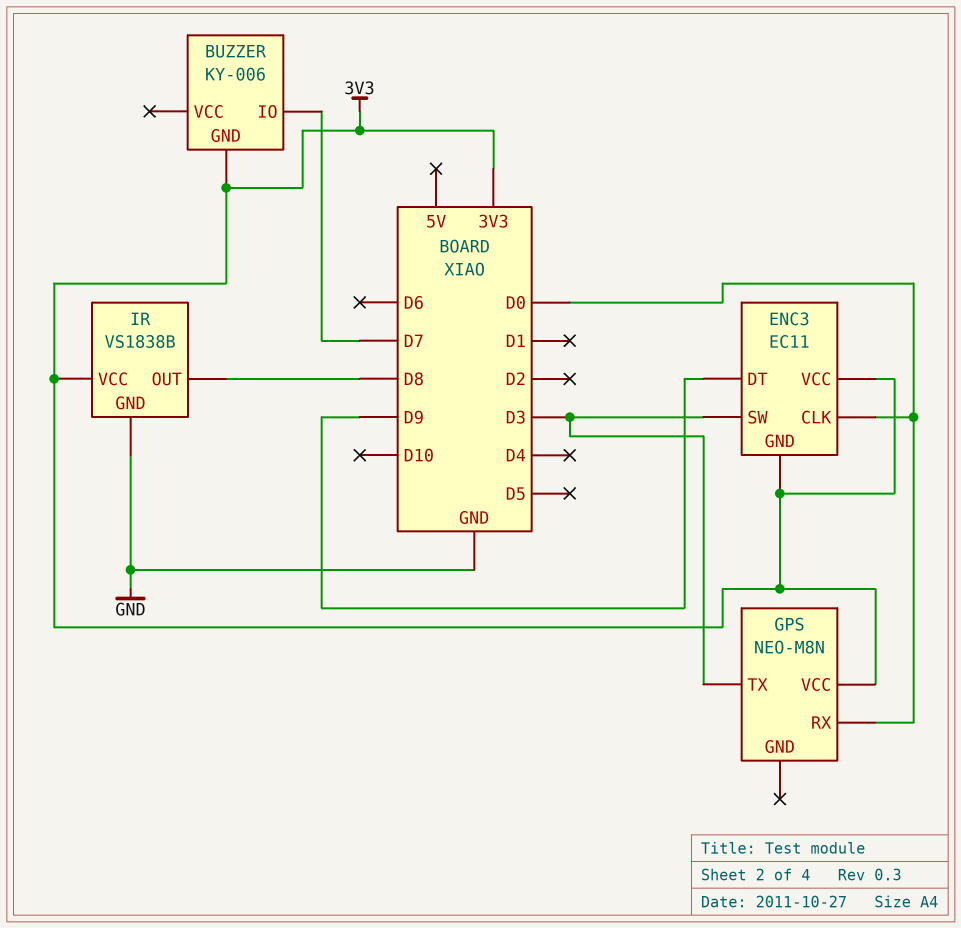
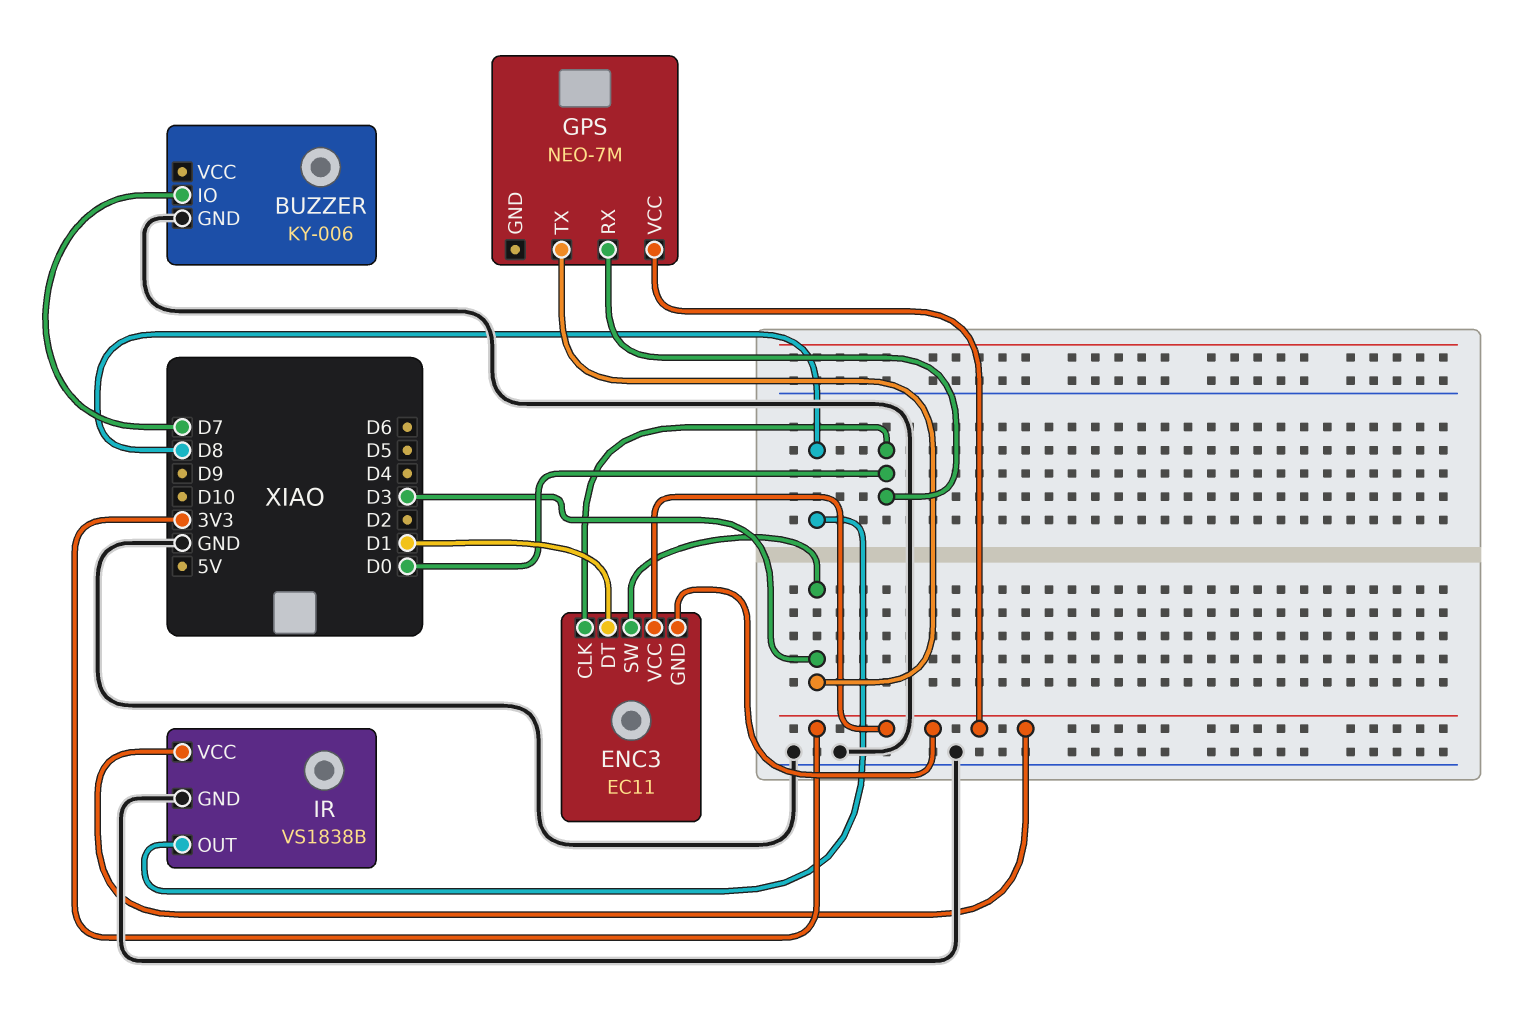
BUZZER pin GND: 3V3 -> GND
ENC3 pin DT: D9 -> D1
GPS: NEO-M8N -> NEO-7M

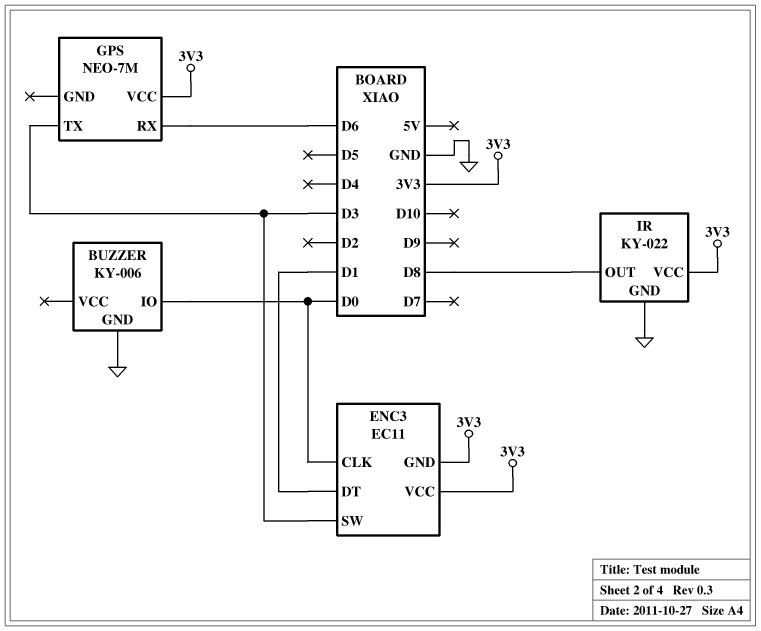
BUZZER pin IO: D7 -> D0
GPS pin RX: D0 -> D6
IR: VS1838B -> KY-022

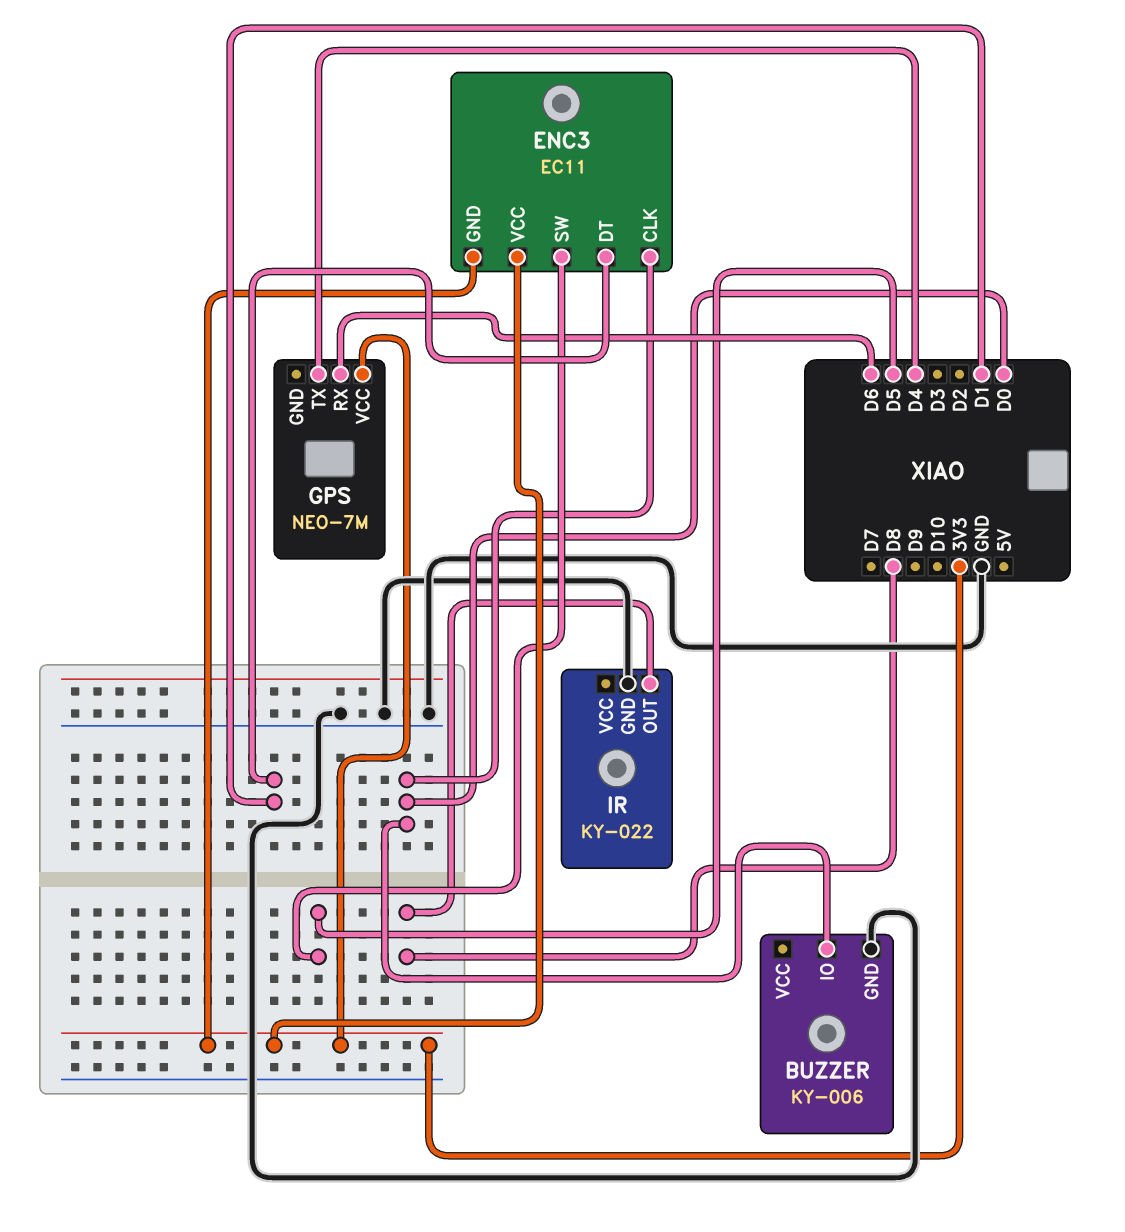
ENC3 pin SW: D3 -> D5
GPS pin TX: D3 -> D4
IR pin VCC: 3V3 -> none

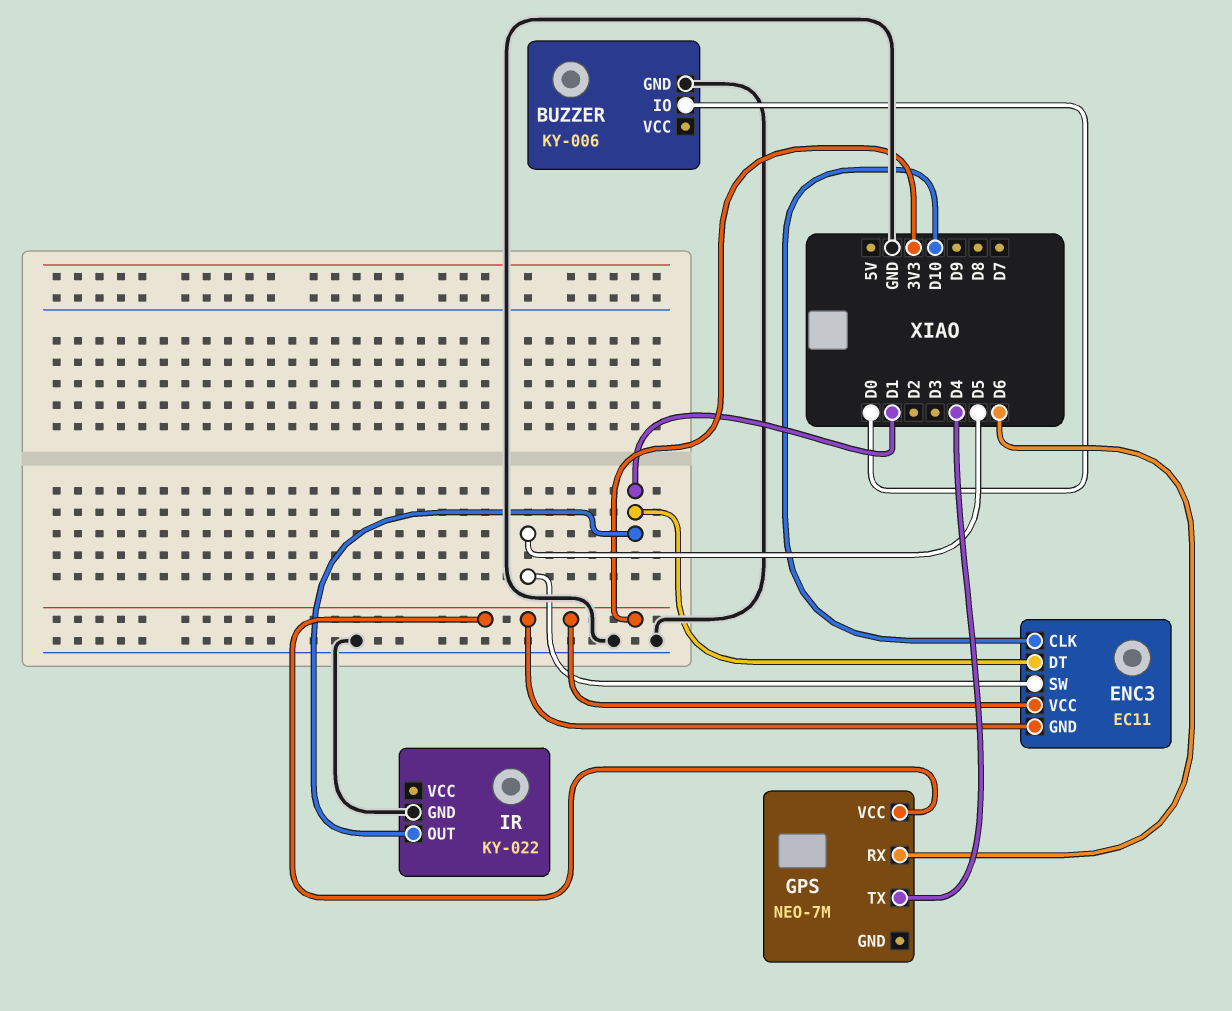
ENC3 pin CLK: D0 -> D10
IR pin OUT: D8 -> D1

